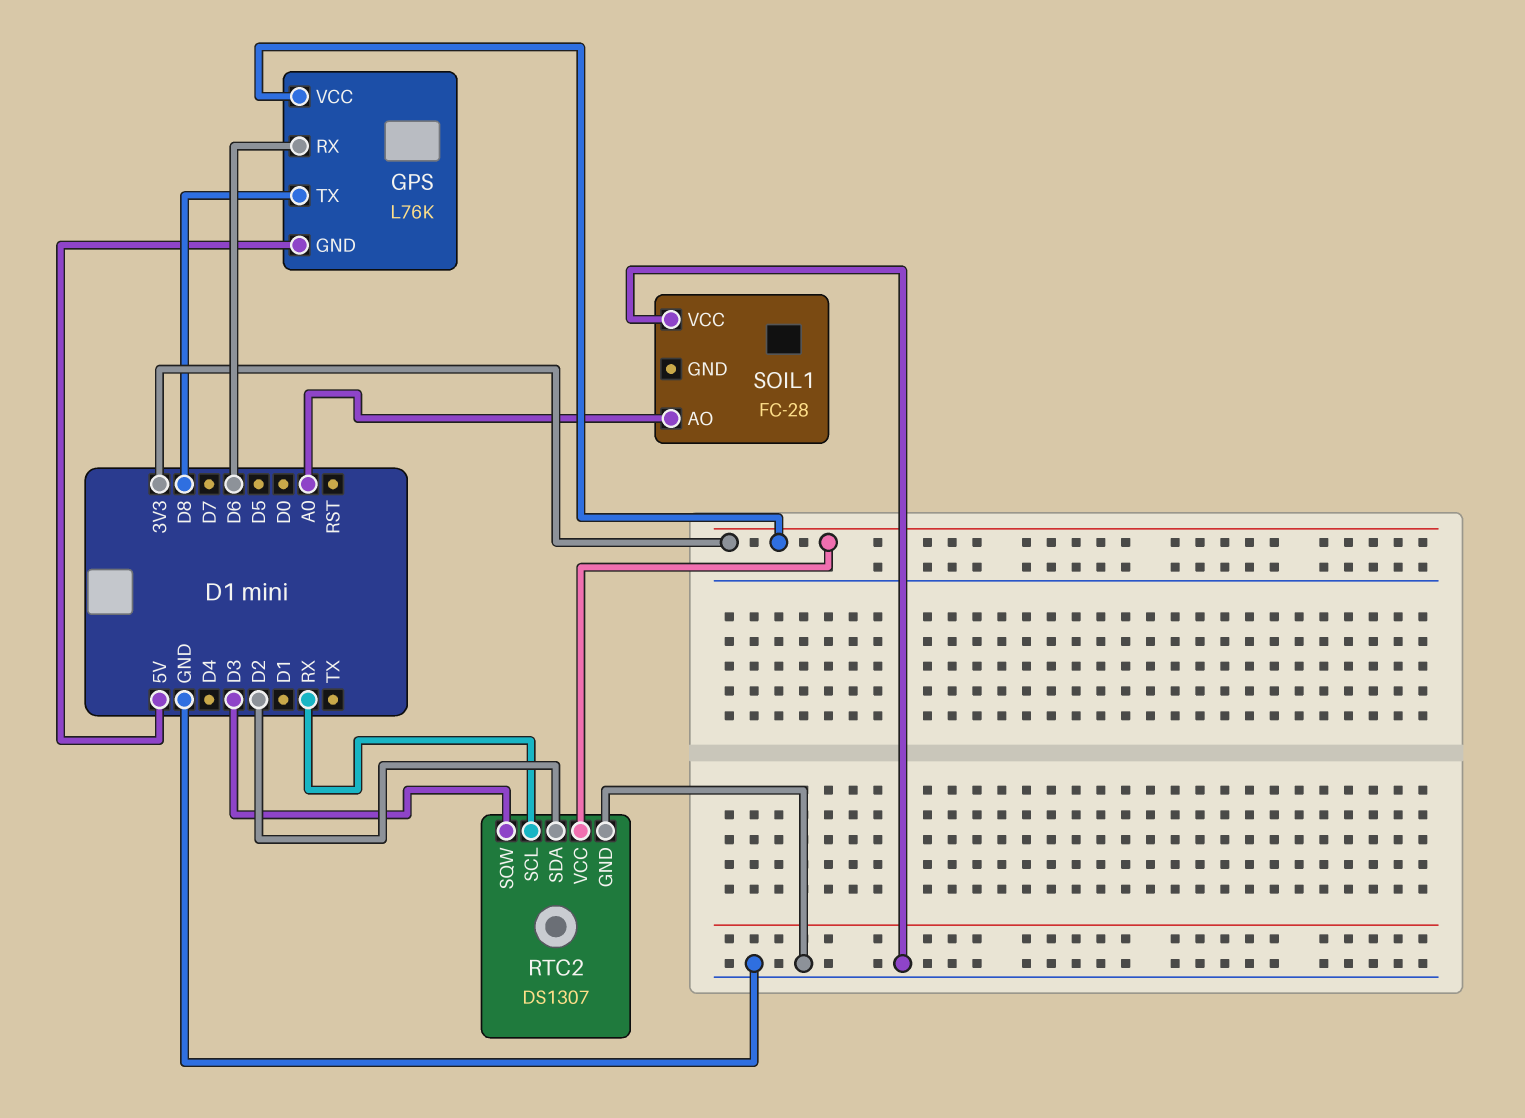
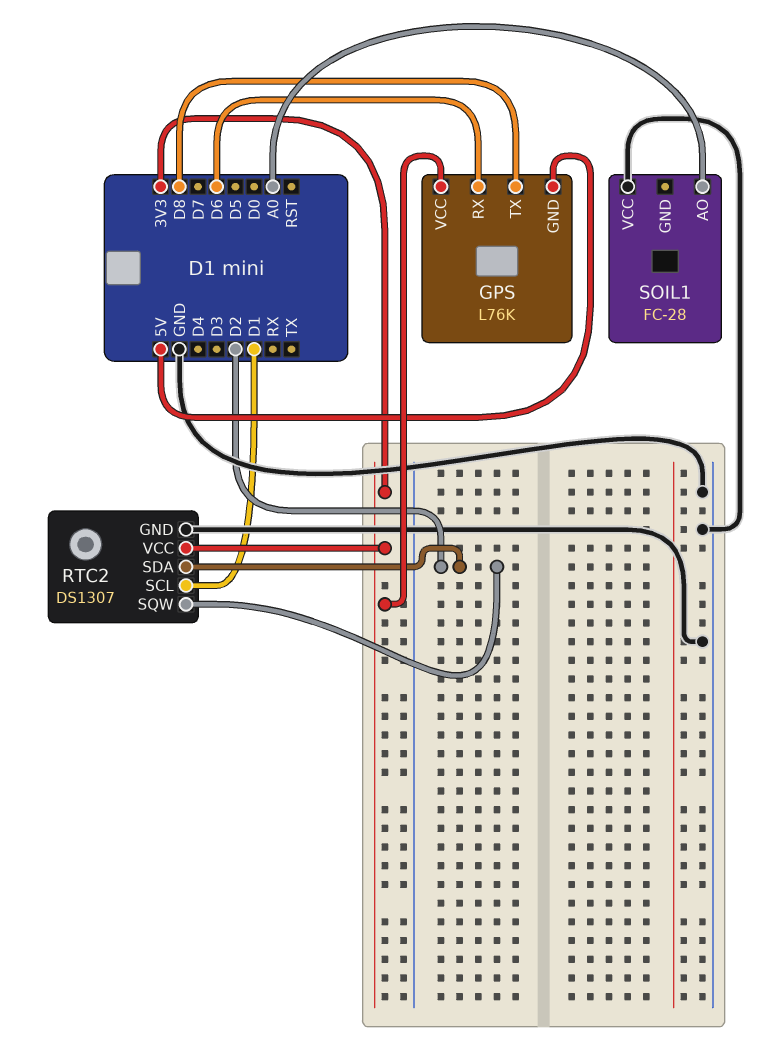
RTC2 pin SCL: RX -> D1
RTC2 pin SQW: D3 -> D2

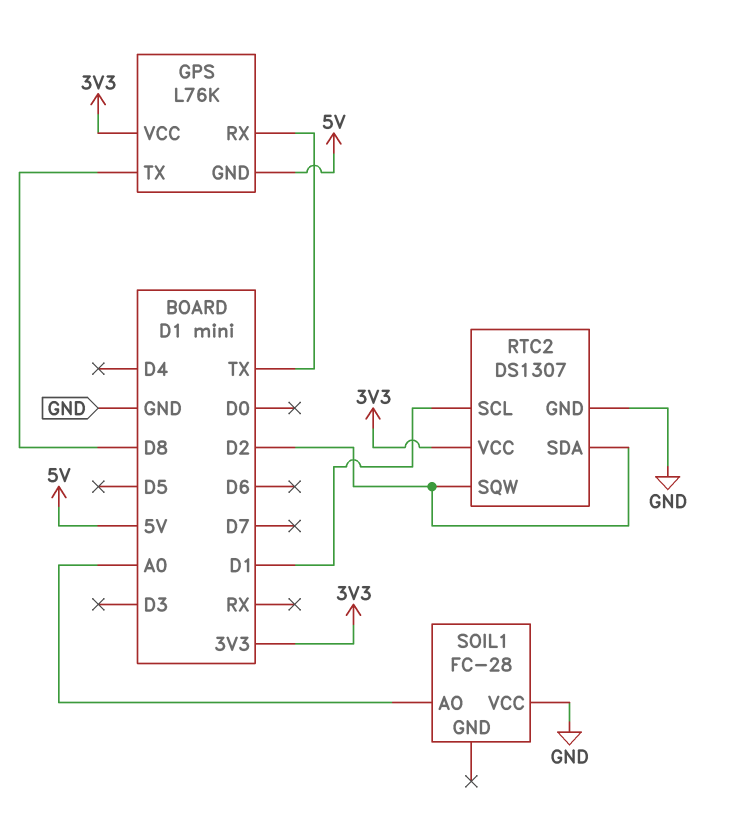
GPS pin RX: D6 -> TX

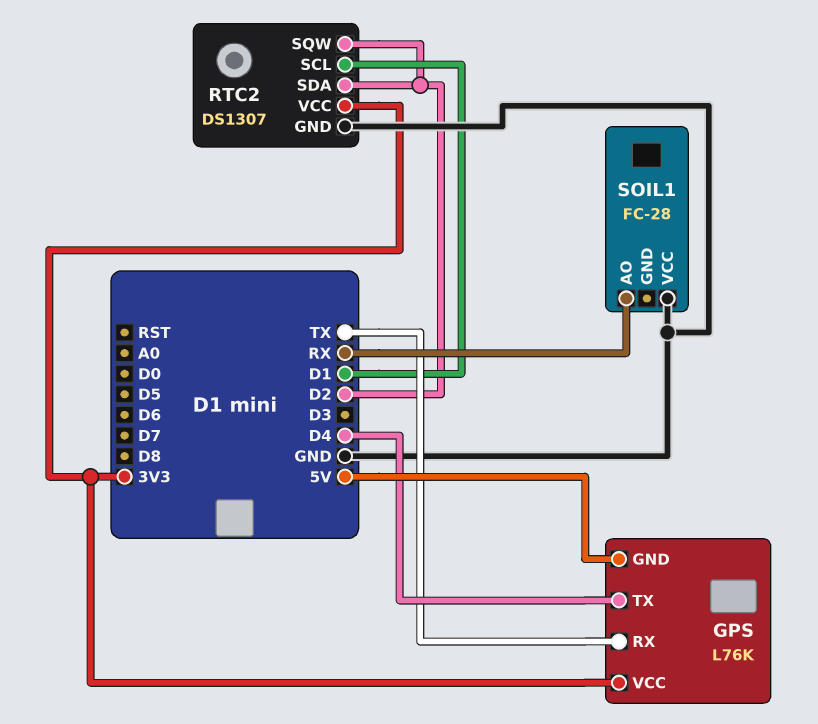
GPS pin TX: D8 -> D4
SOIL1 pin AO: A0 -> RX

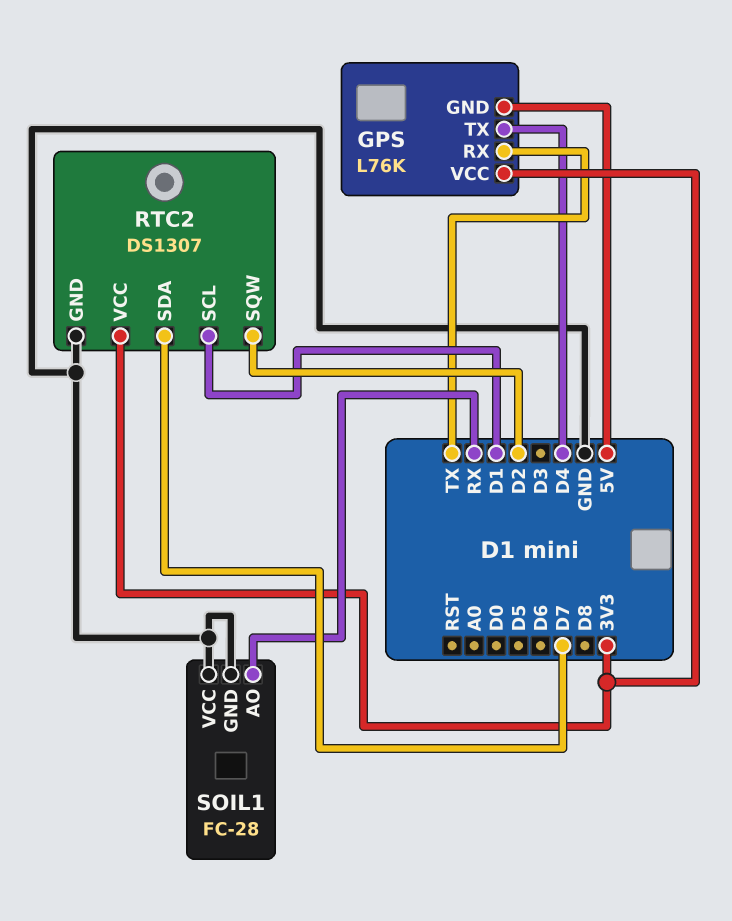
RTC2 pin SDA: D2 -> D7
SOIL1 pin GND: none -> GND

